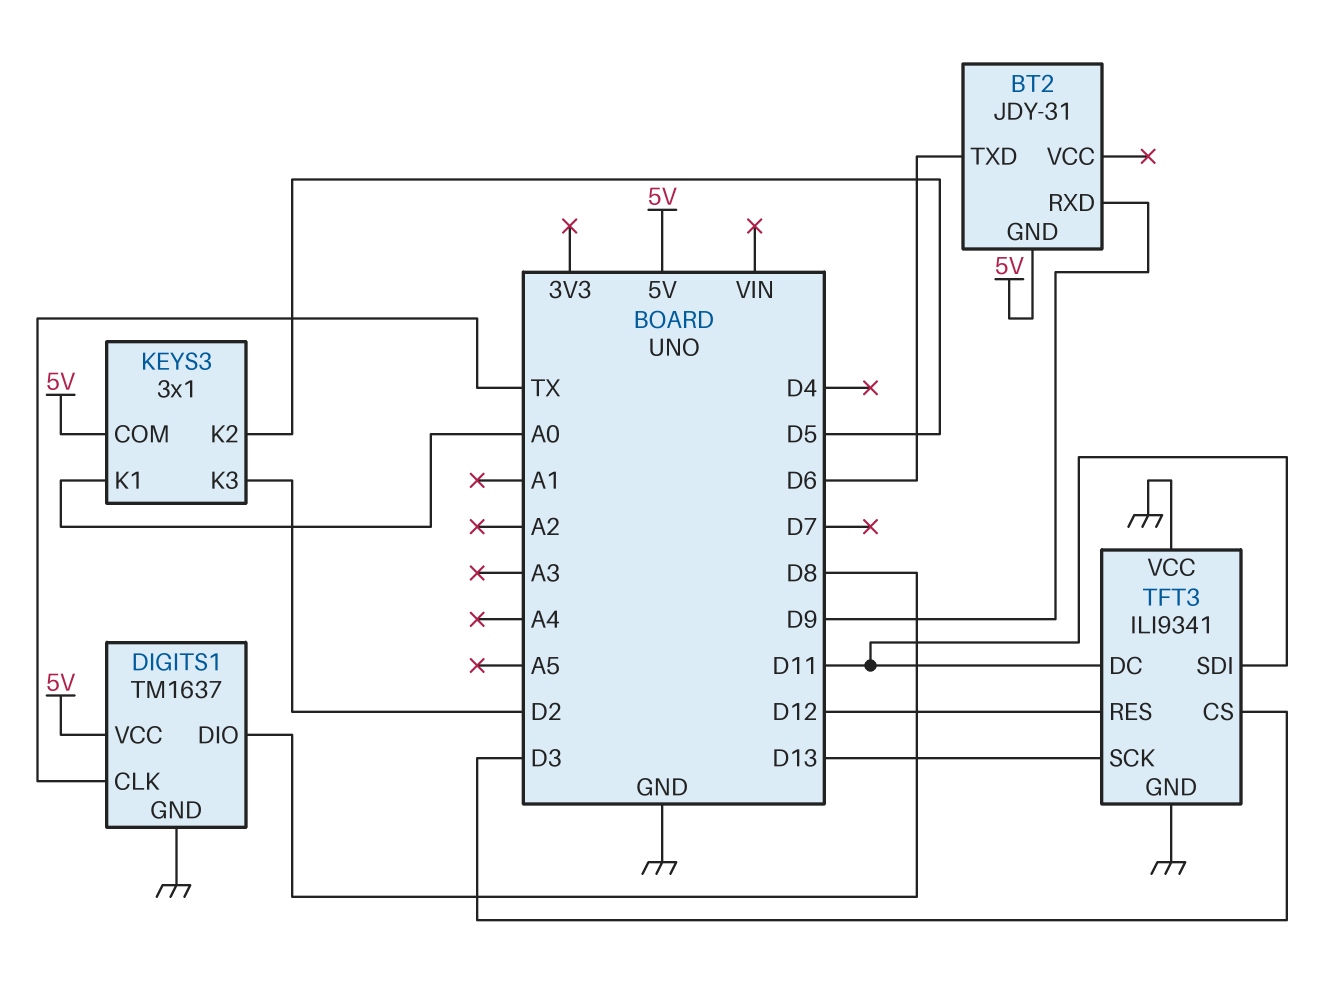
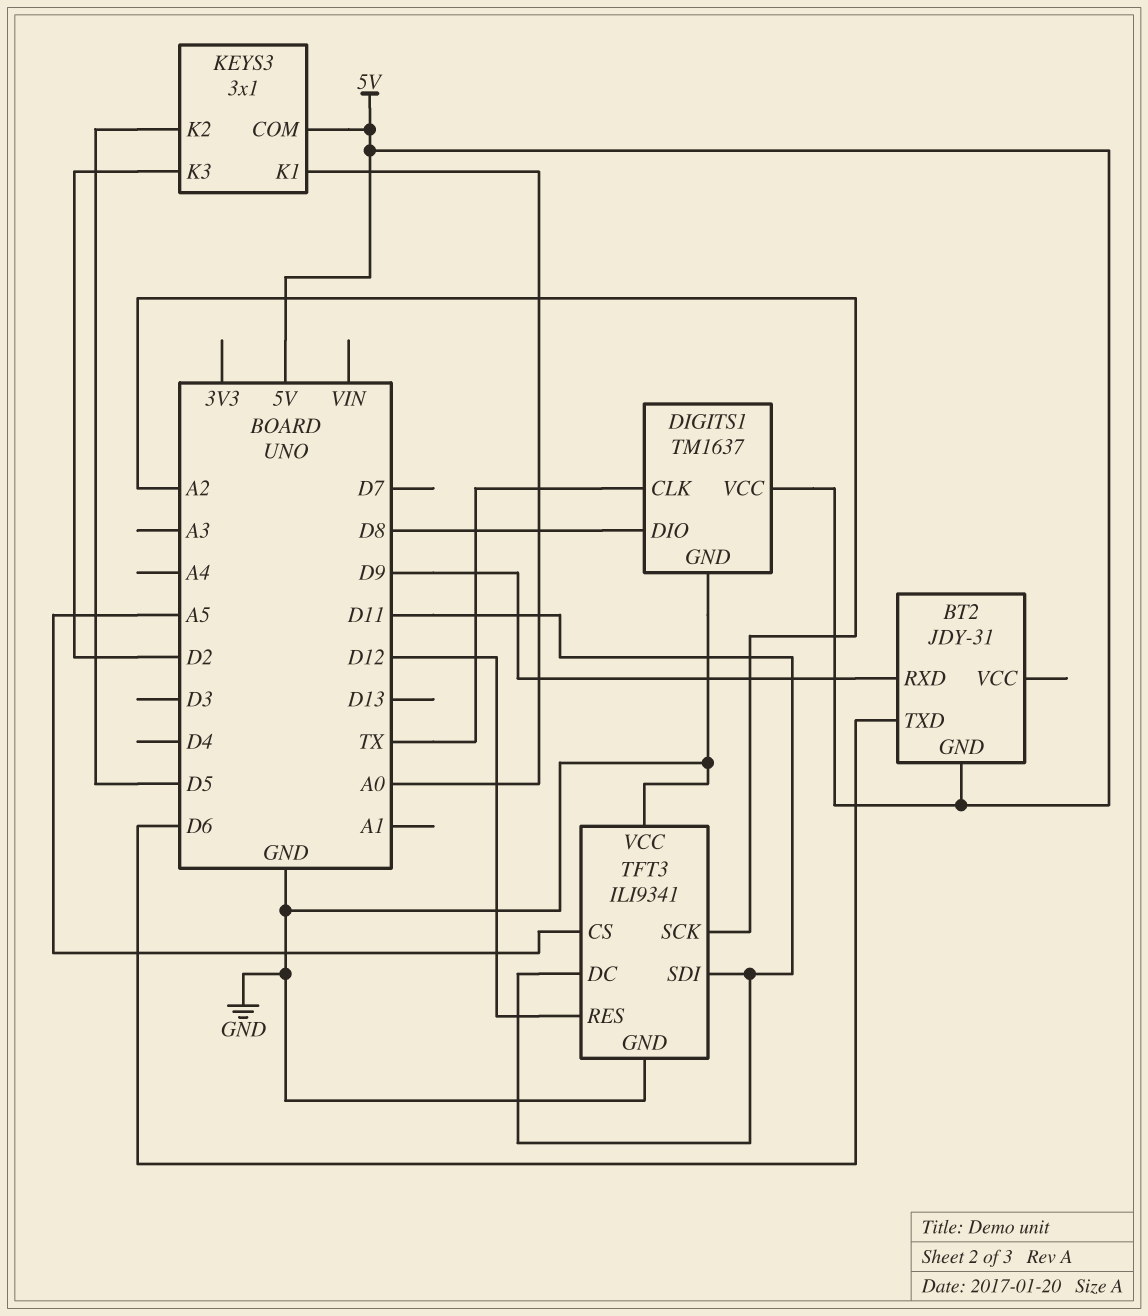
TFT3 pin CS: D3 -> A5
TFT3 pin SCK: D13 -> A2

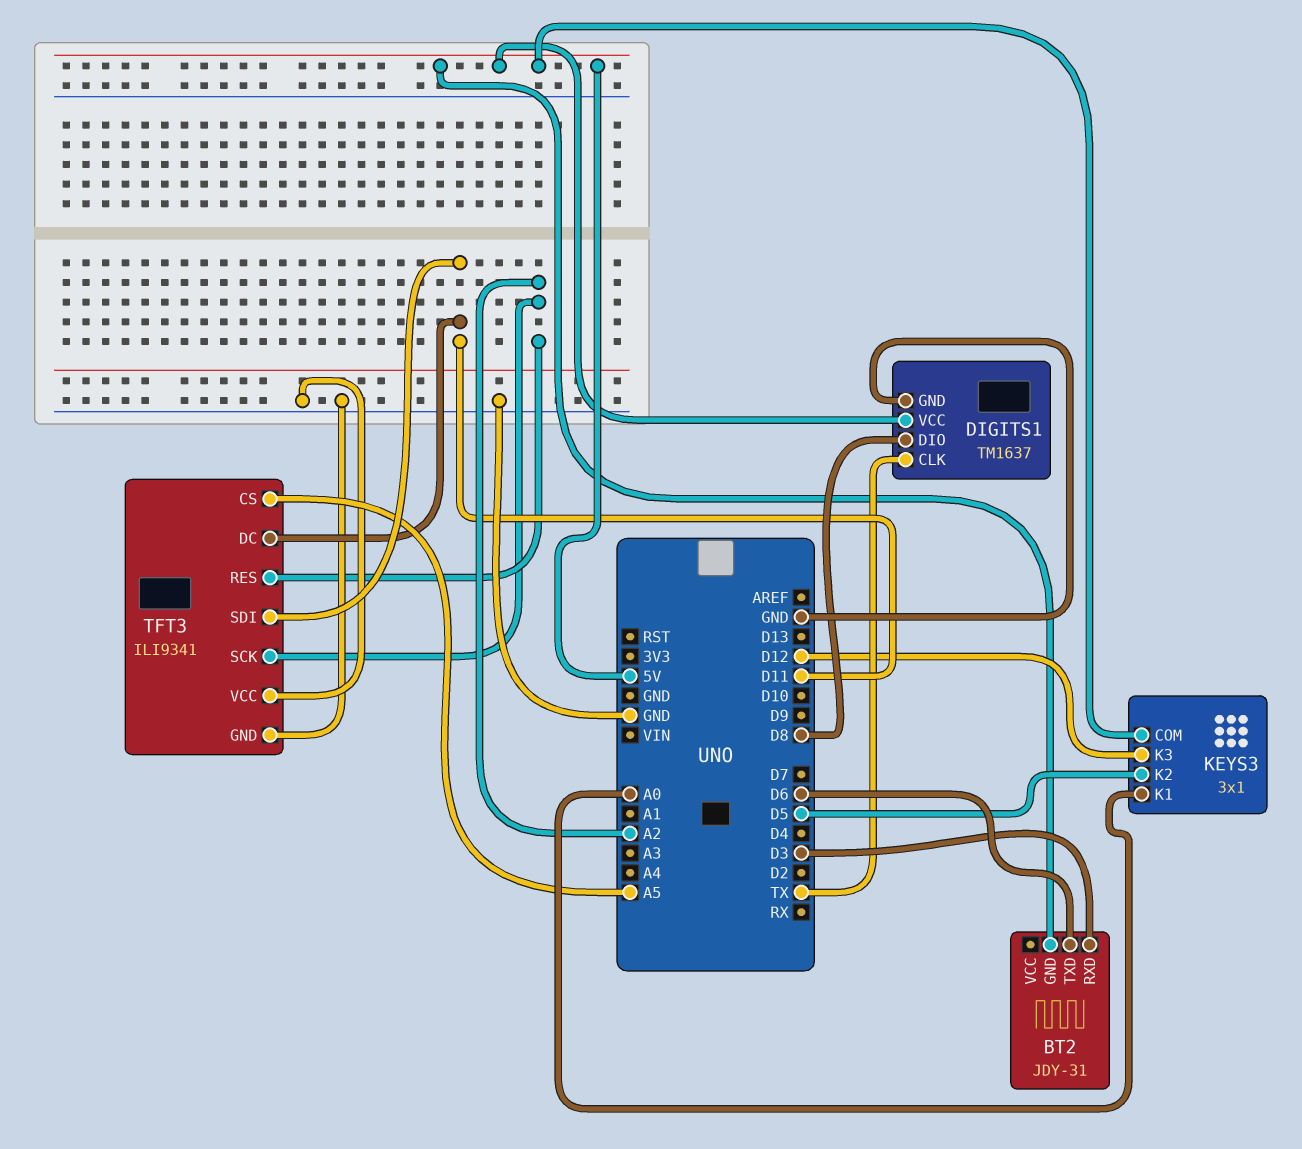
BT2 pin RXD: D9 -> D3
KEYS3 pin K3: D2 -> D12
TFT3 pin RES: D12 -> A2

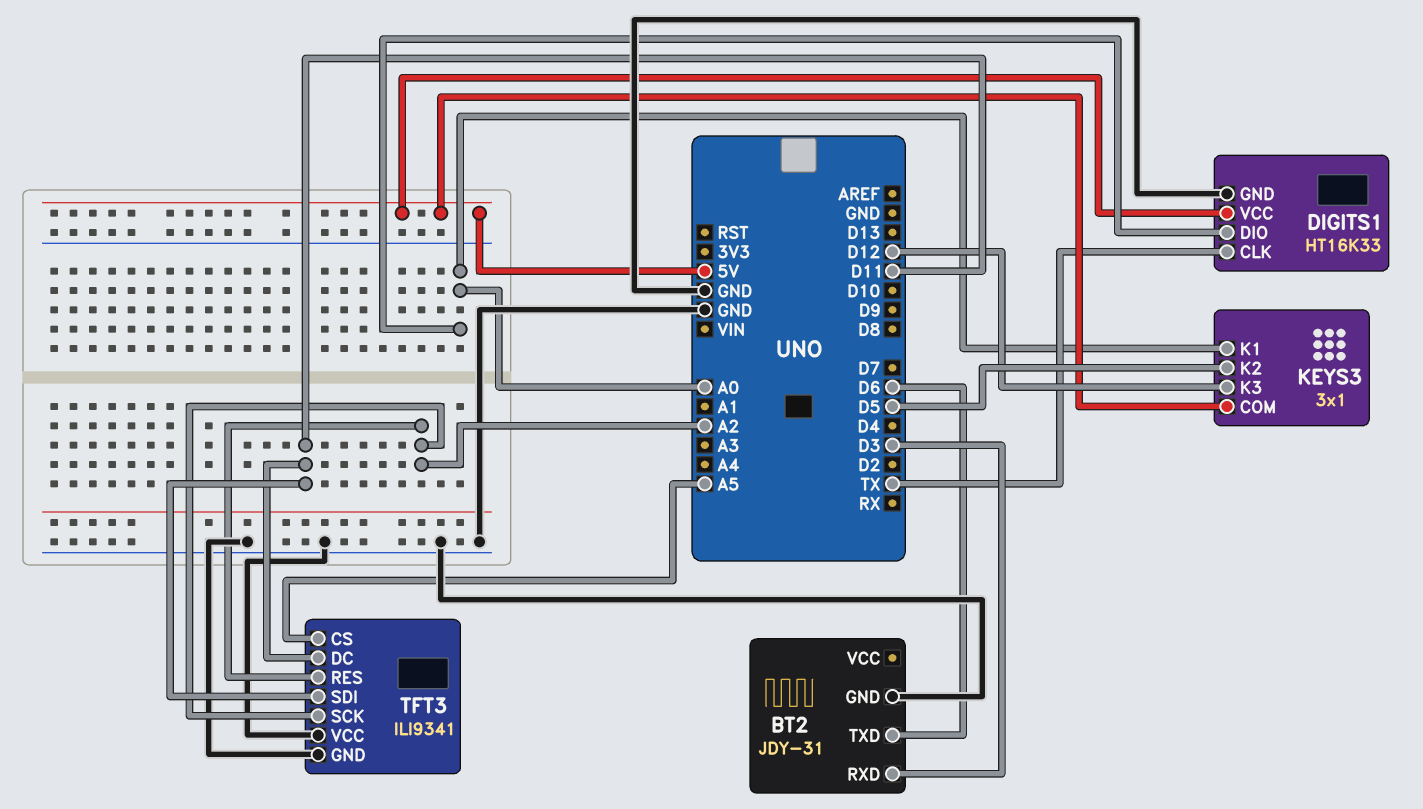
BT2 pin GND: 5V -> GND
DIGITS1: TM1637 -> HT16K33
DIGITS1 pin DIO: D8 -> A0

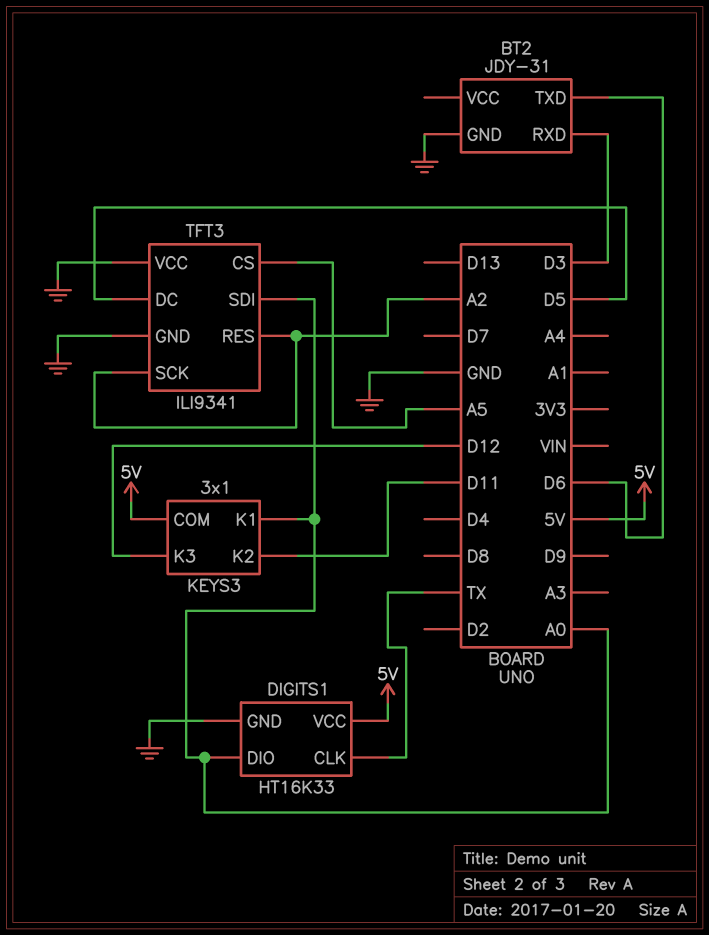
KEYS3 pin K2: D5 -> D11
TFT3 pin DC: D11 -> D5
TFT3 pin SDI: D11 -> A0

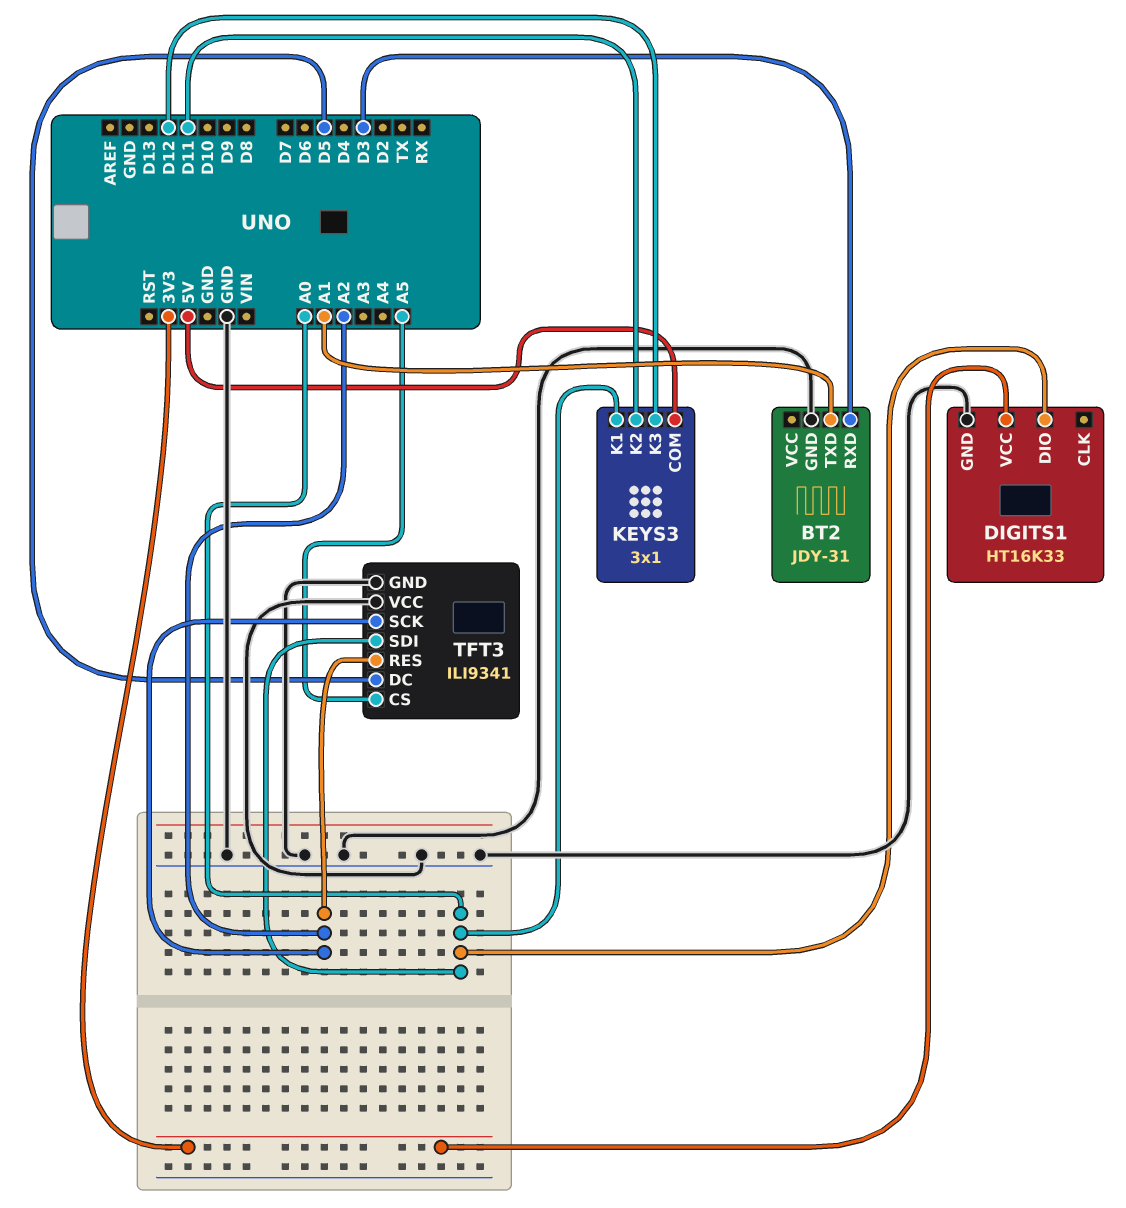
BT2 pin TXD: D6 -> A1
DIGITS1 pin CLK: TX -> none
DIGITS1 pin VCC: 5V -> 3V3

